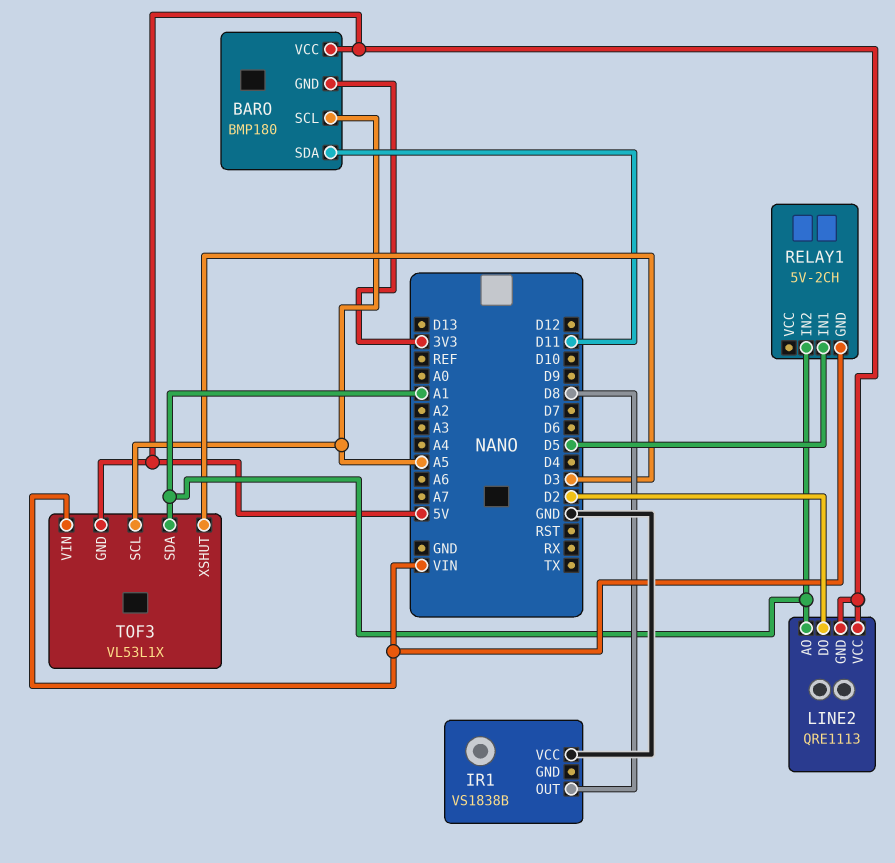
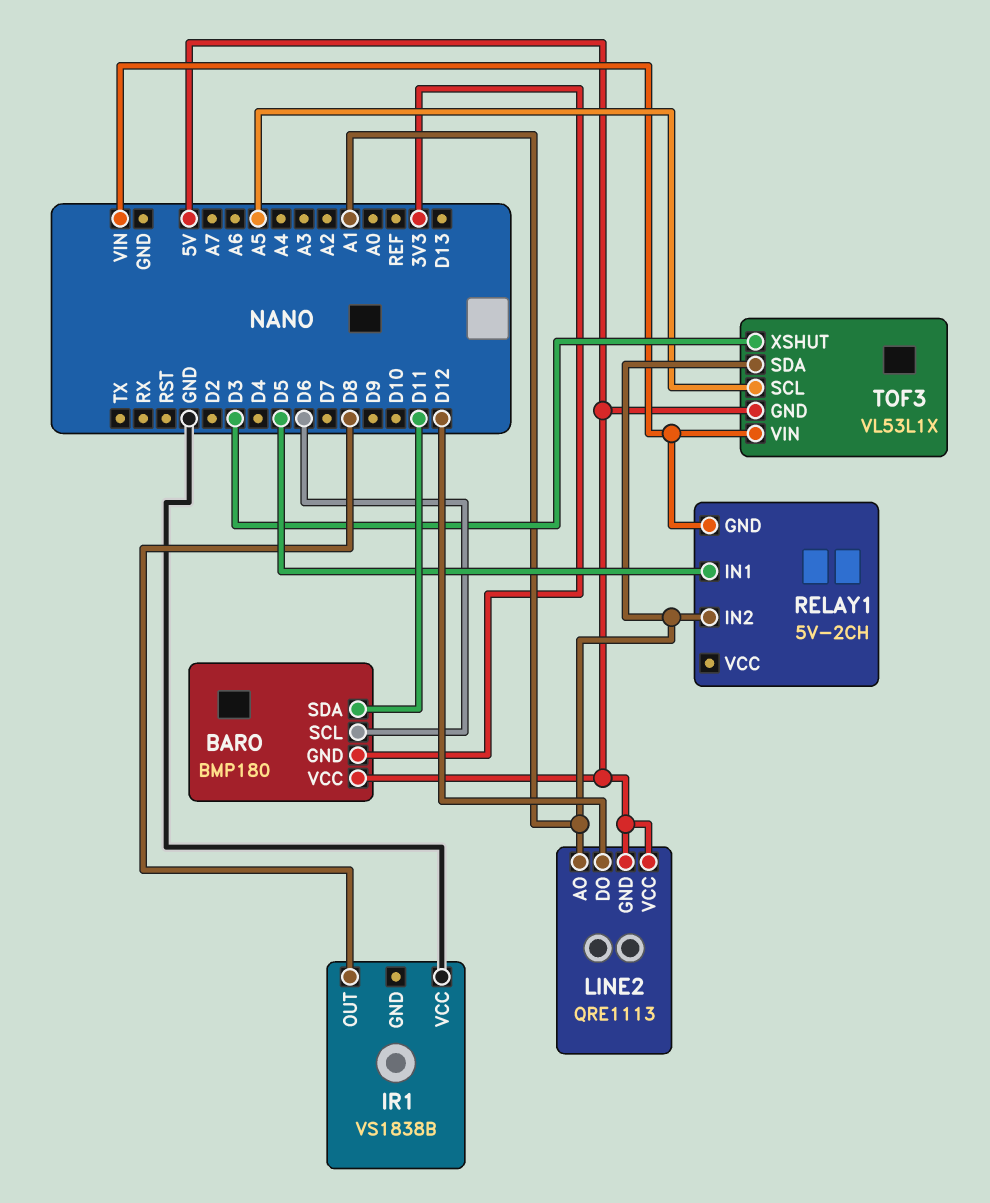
BARO pin SCL: A5 -> D6
LINE2 pin DO: D2 -> D12

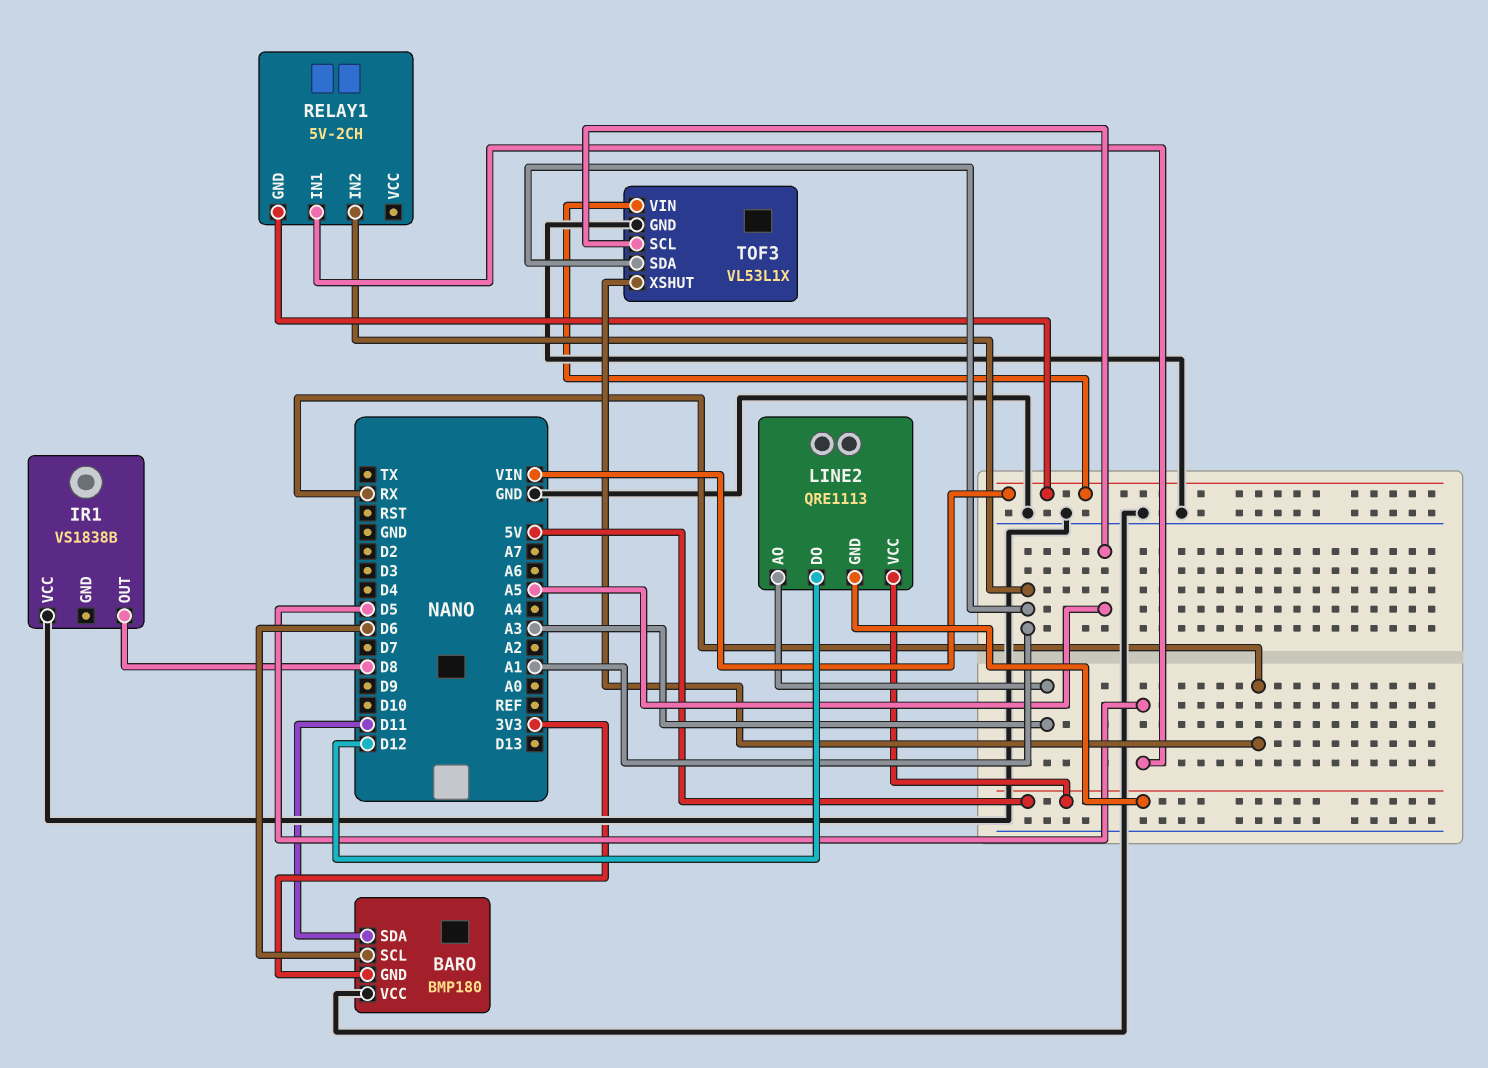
BARO pin VCC: 5V -> GND
LINE2 pin AO: A1 -> A3
TOF3 pin GND: 5V -> GND
TOF3 pin XSHUT: D3 -> RX

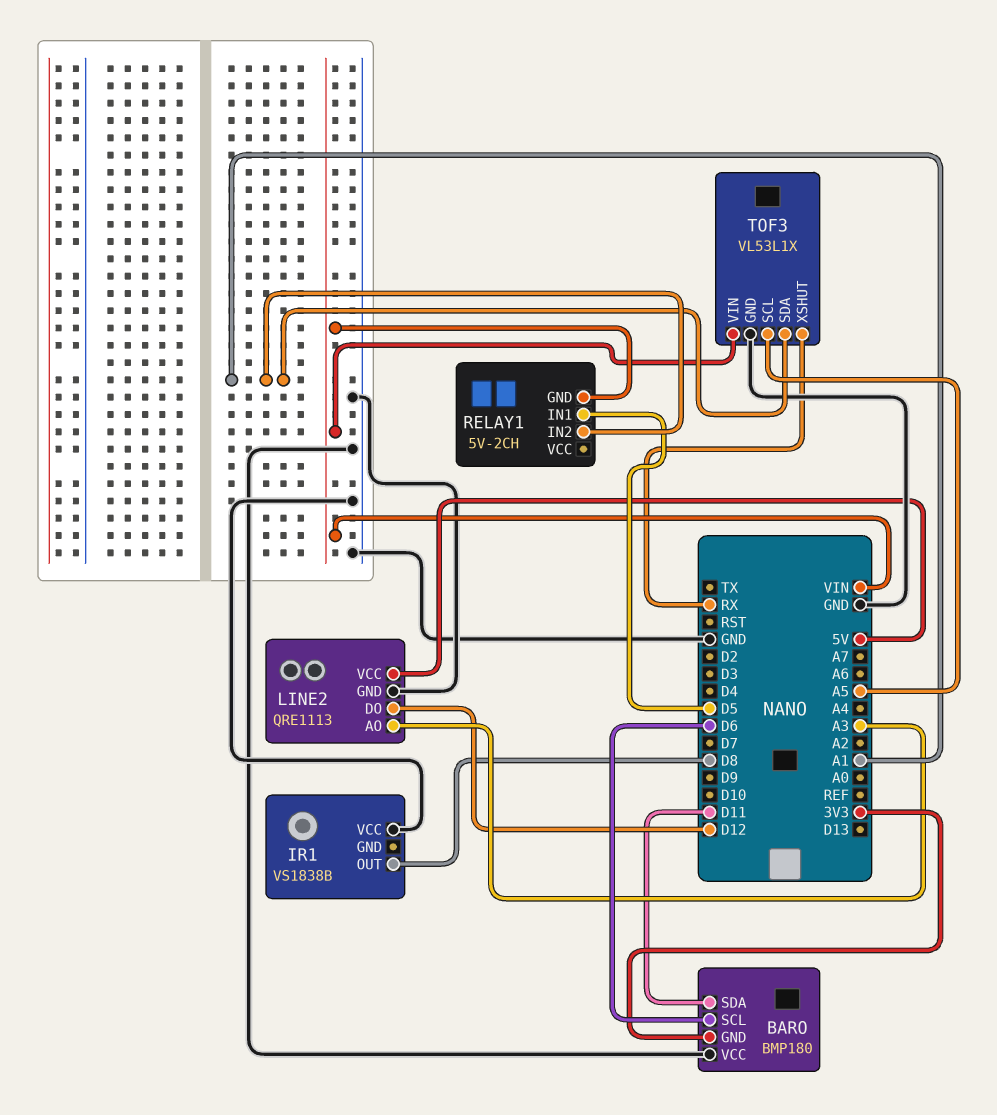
LINE2 pin GND: 5V -> GND

